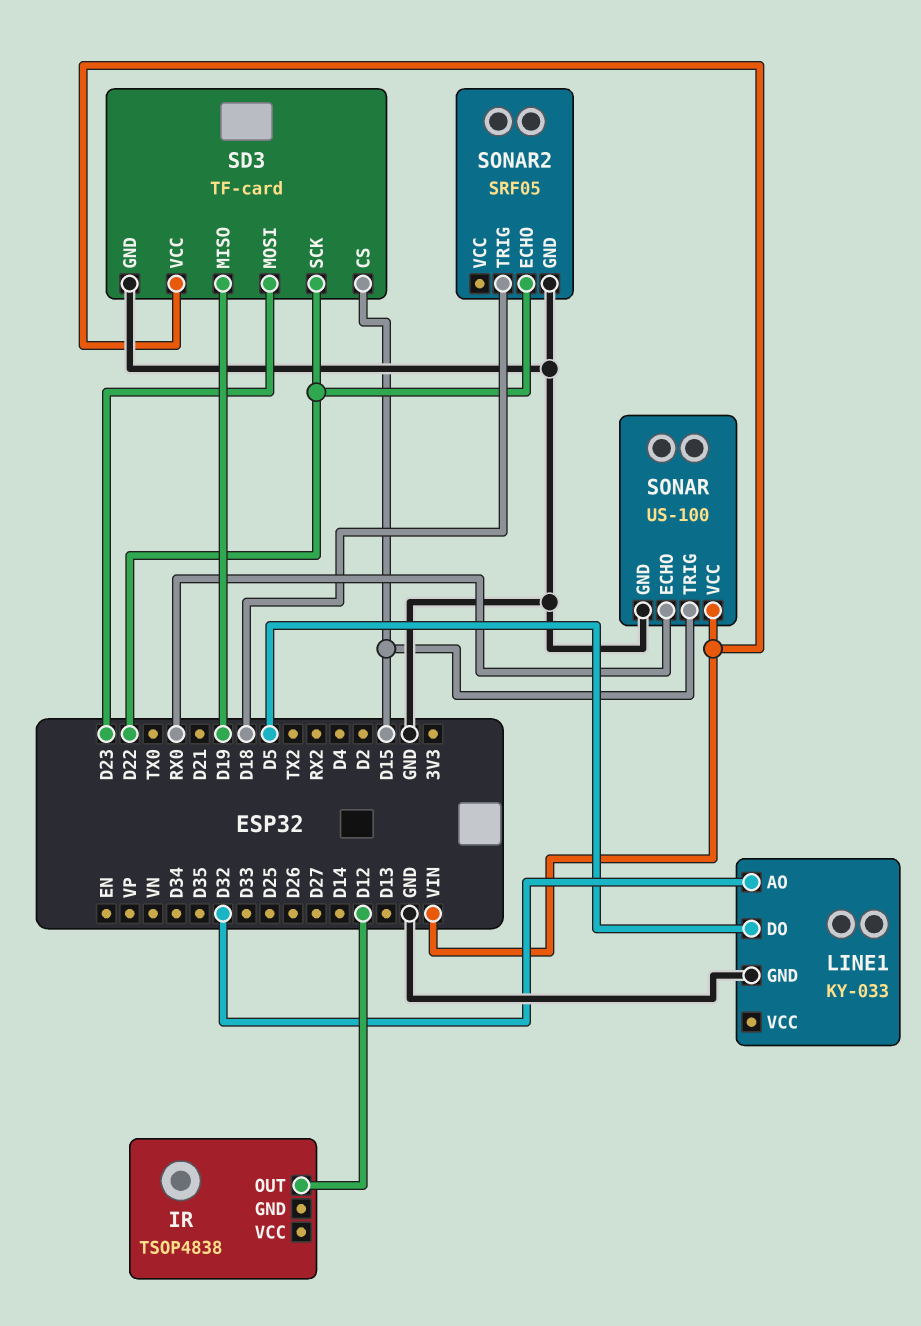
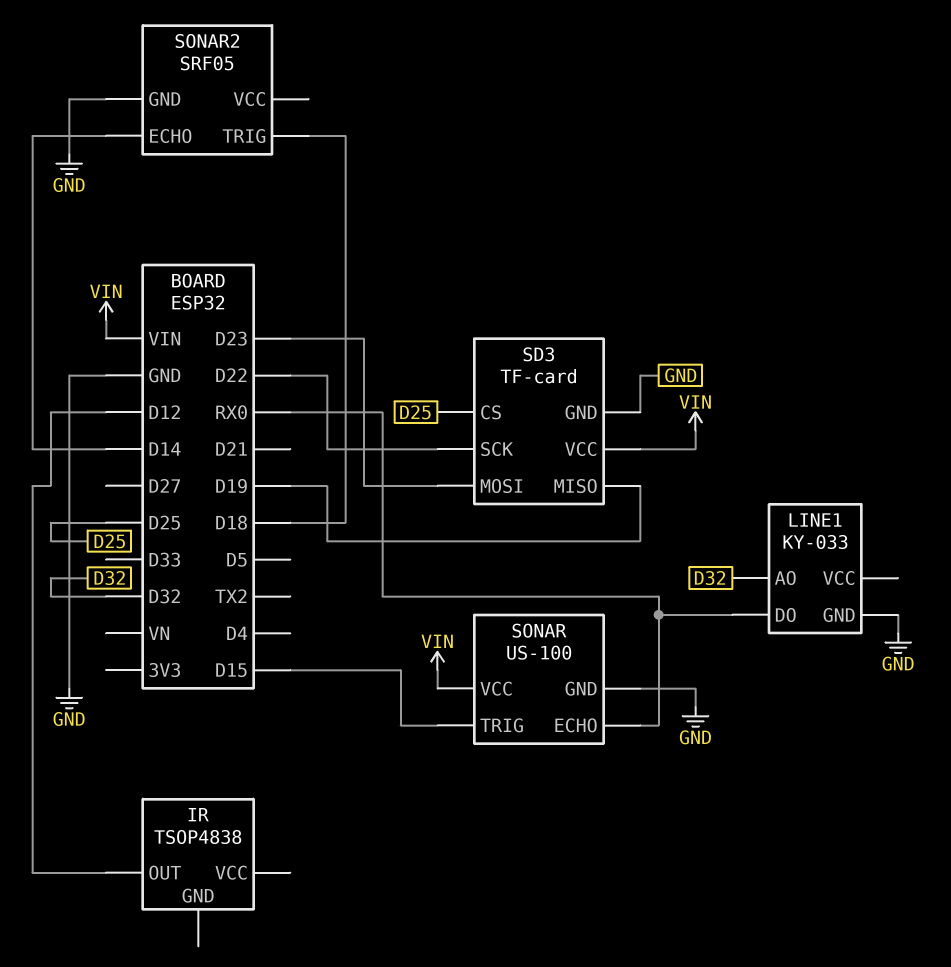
LINE1 pin DO: D5 -> RX0
SD3 pin CS: D15 -> D25
SONAR2 pin ECHO: D22 -> D14

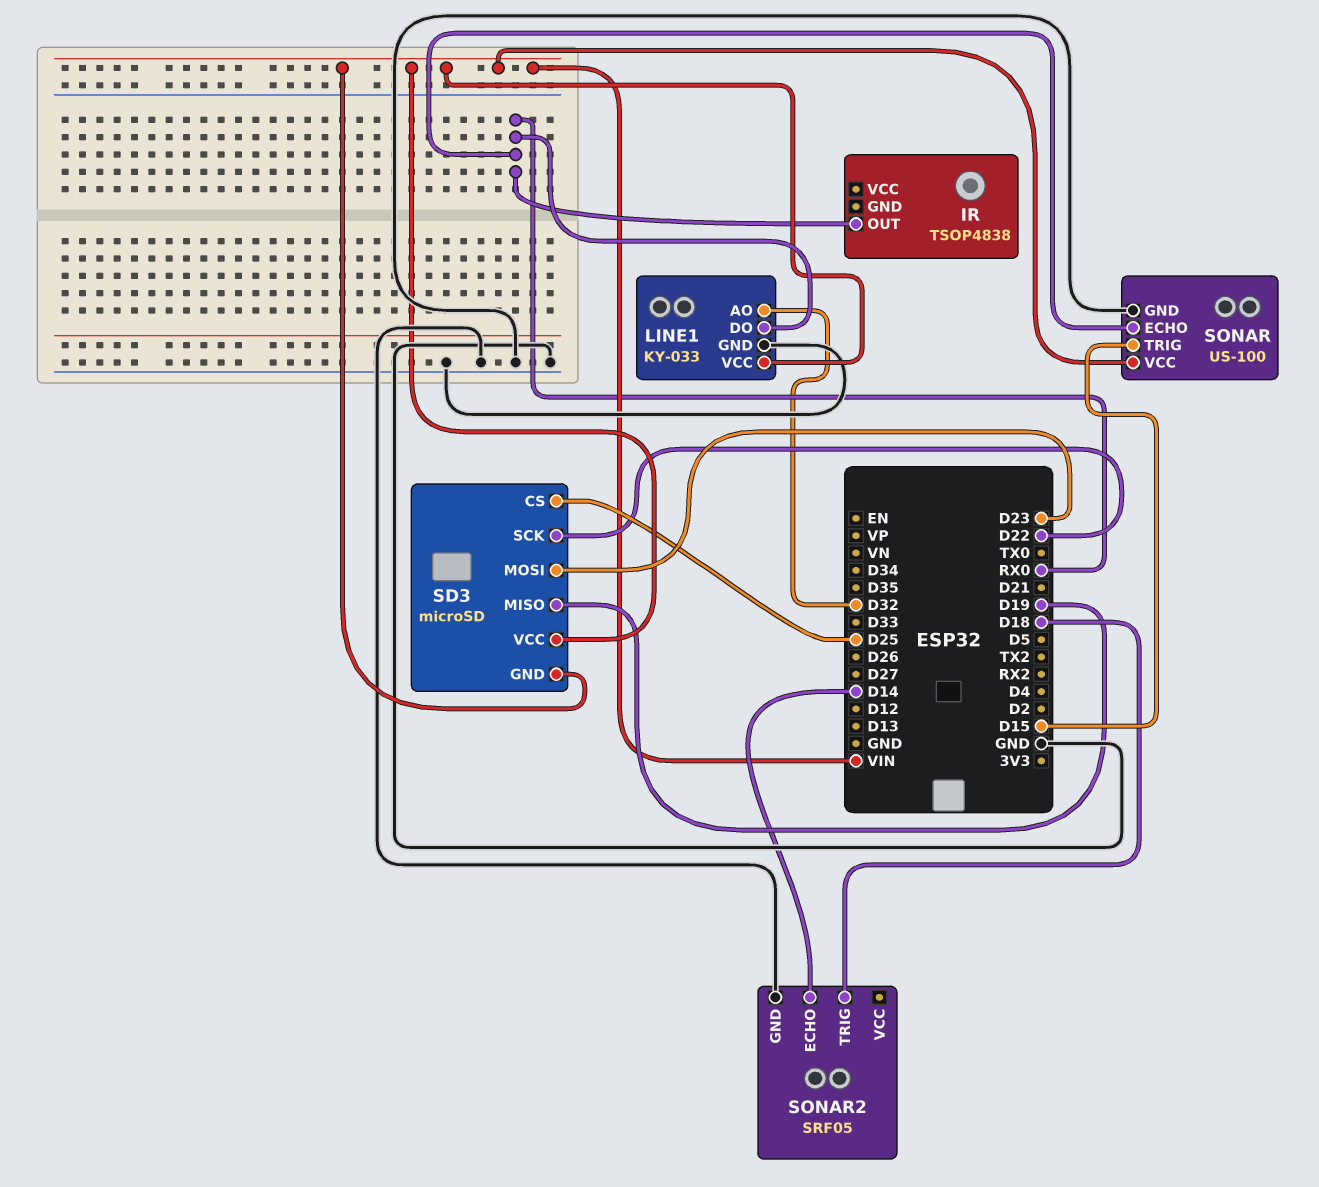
IR pin OUT: D12 -> RX0
LINE1 pin VCC: none -> VIN
SD3: TF-card -> microSD
SD3 pin GND: GND -> VIN

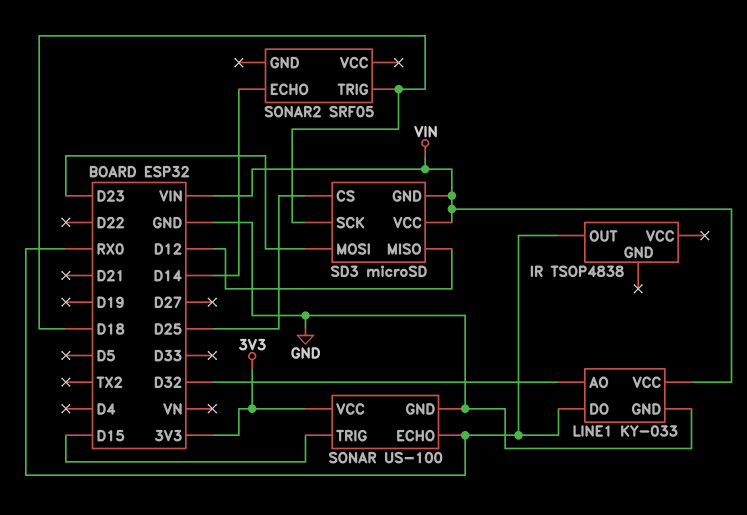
SD3 pin MISO: D19 -> D12
SD3 pin SCK: D22 -> D18
SONAR pin VCC: VIN -> 3V3
SONAR2 pin GND: GND -> none

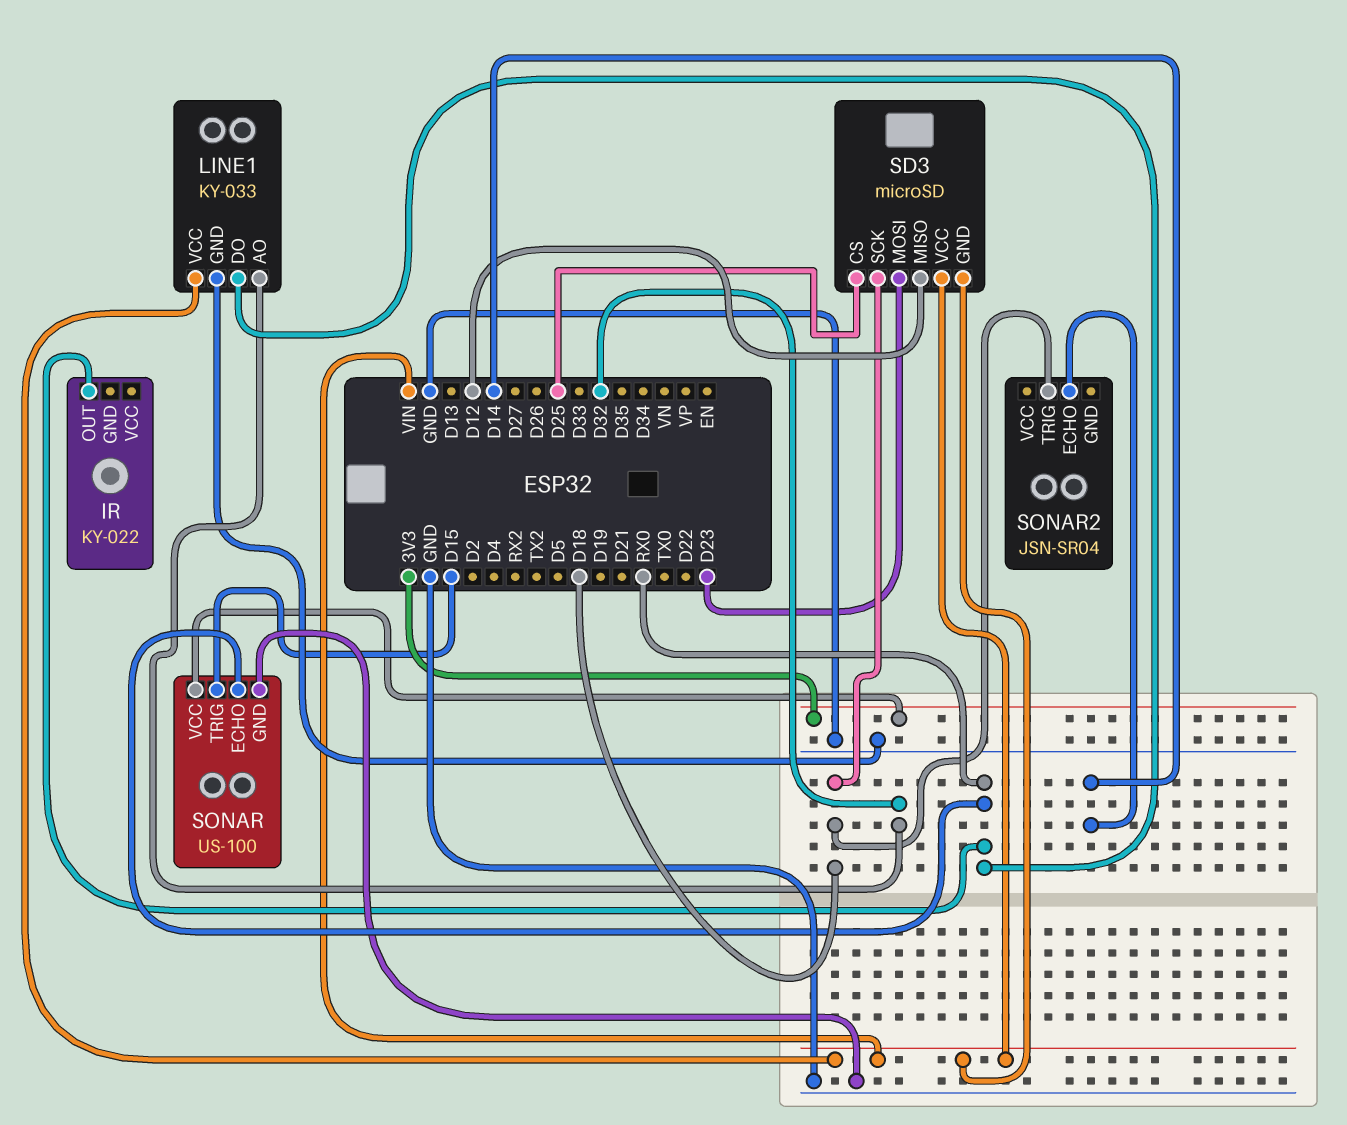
IR: TSOP4838 -> KY-022
SONAR2: SRF05 -> JSN-SR04

